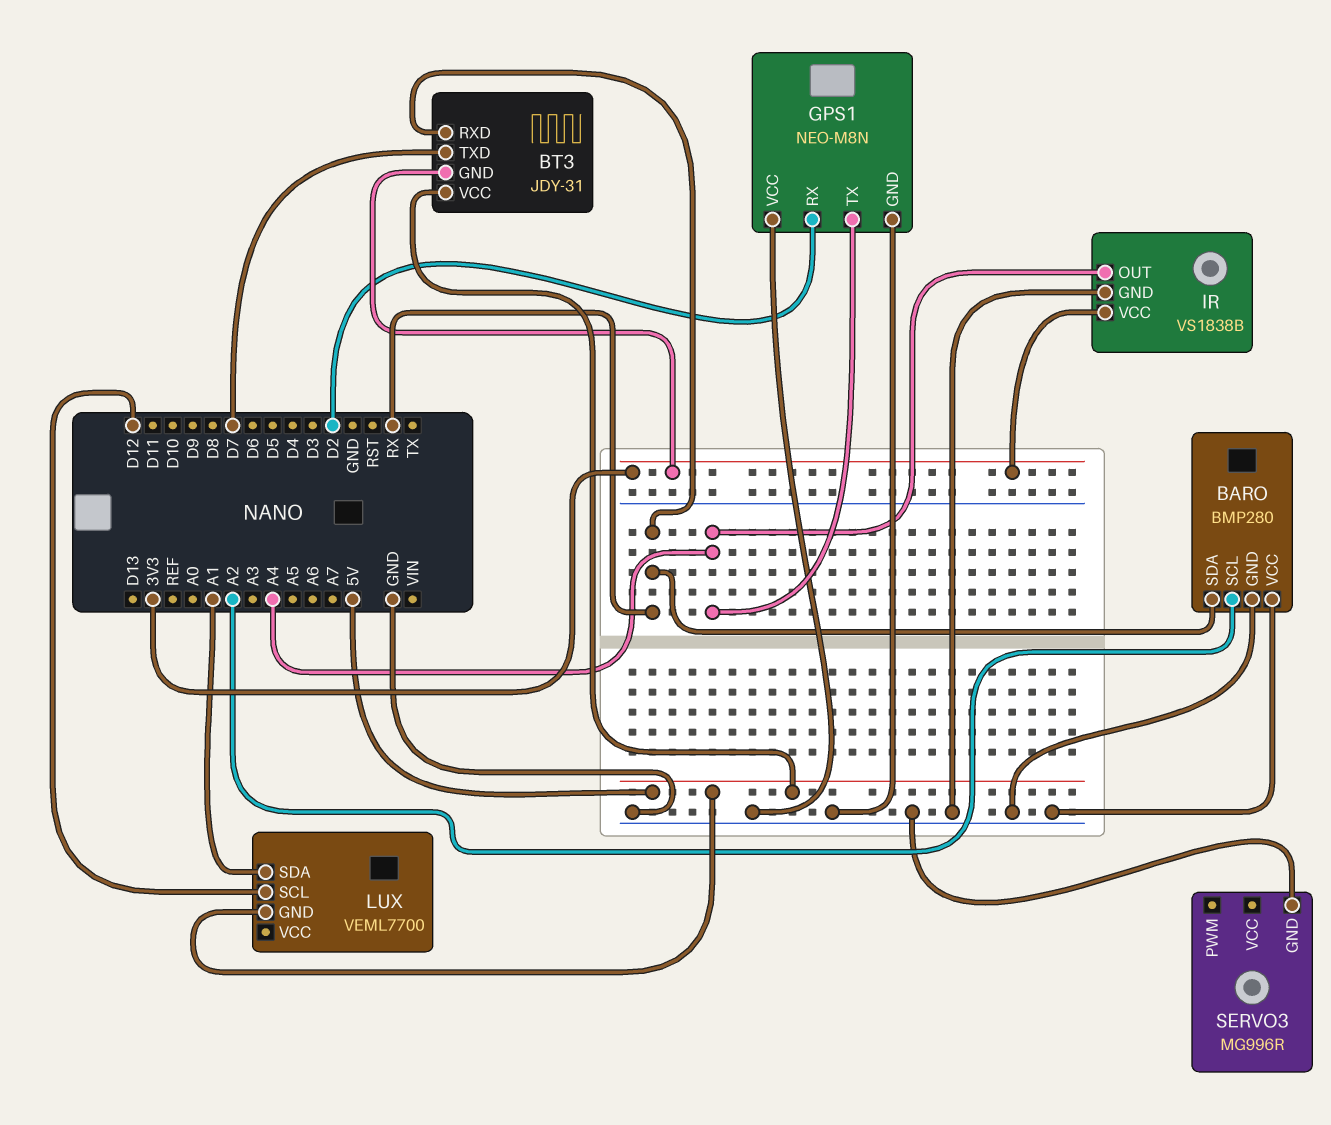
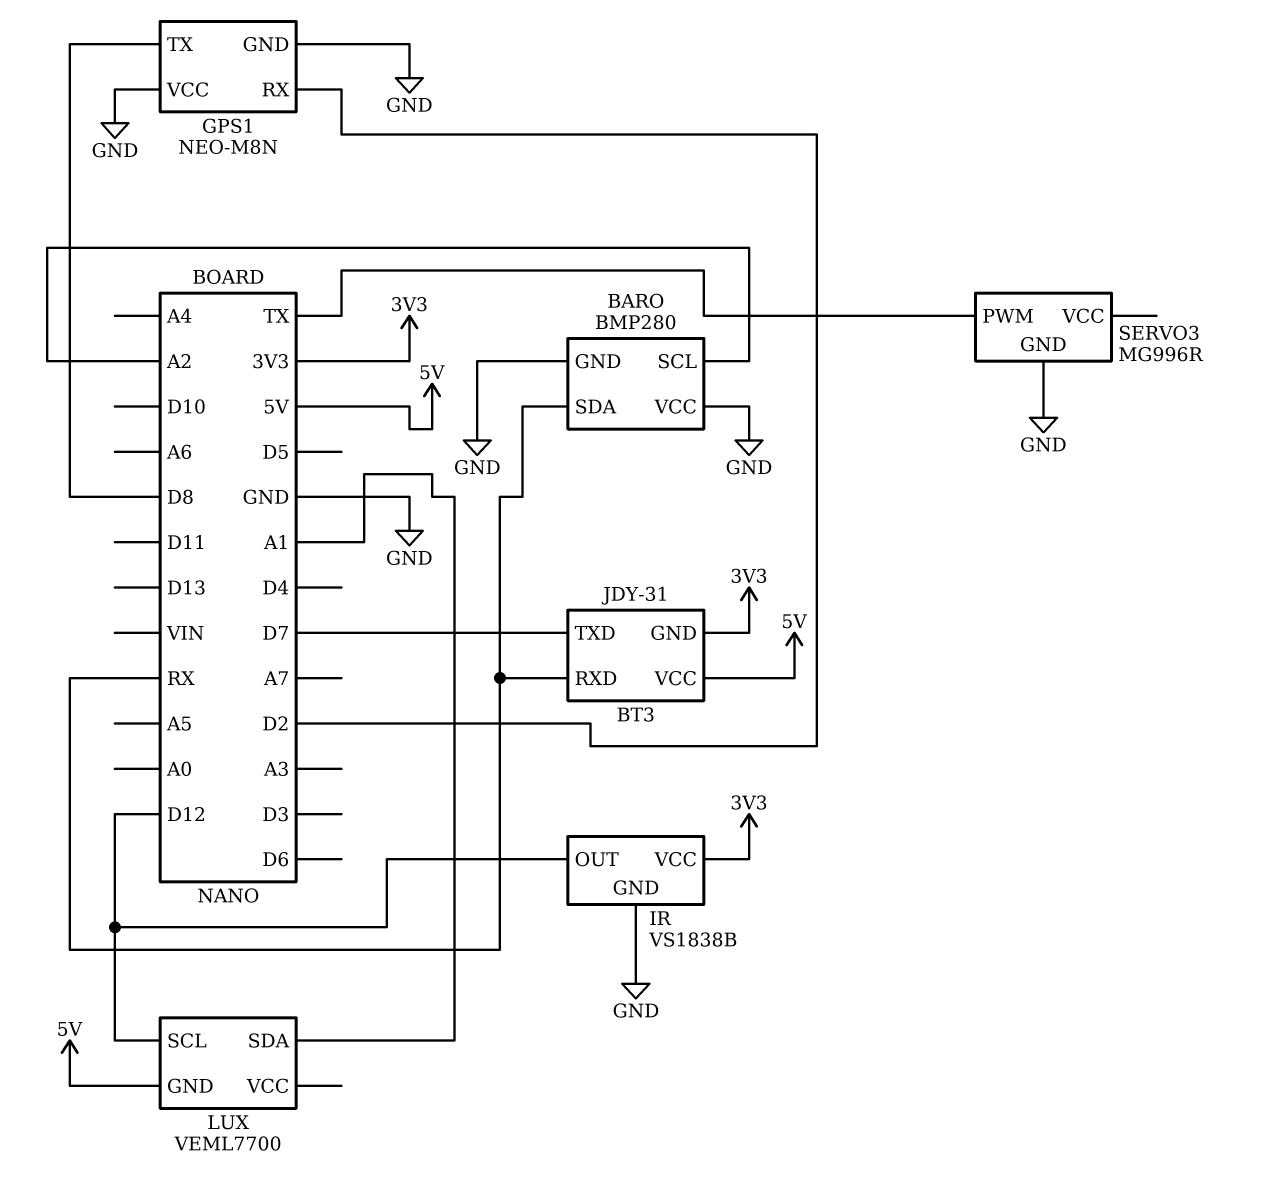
GPS1 pin TX: A4 -> D8
IR pin OUT: A4 -> D12
SERVO3 pin PWM: none -> TX

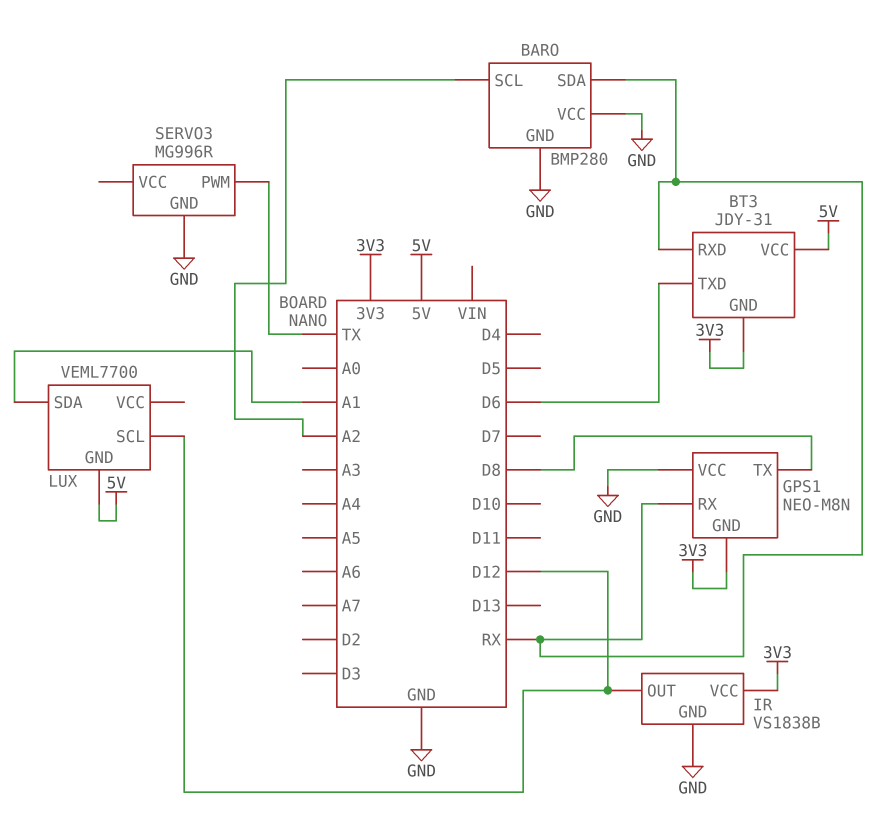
BT3 pin TXD: D7 -> D6
GPS1 pin GND: GND -> 3V3
GPS1 pin RX: D2 -> RX

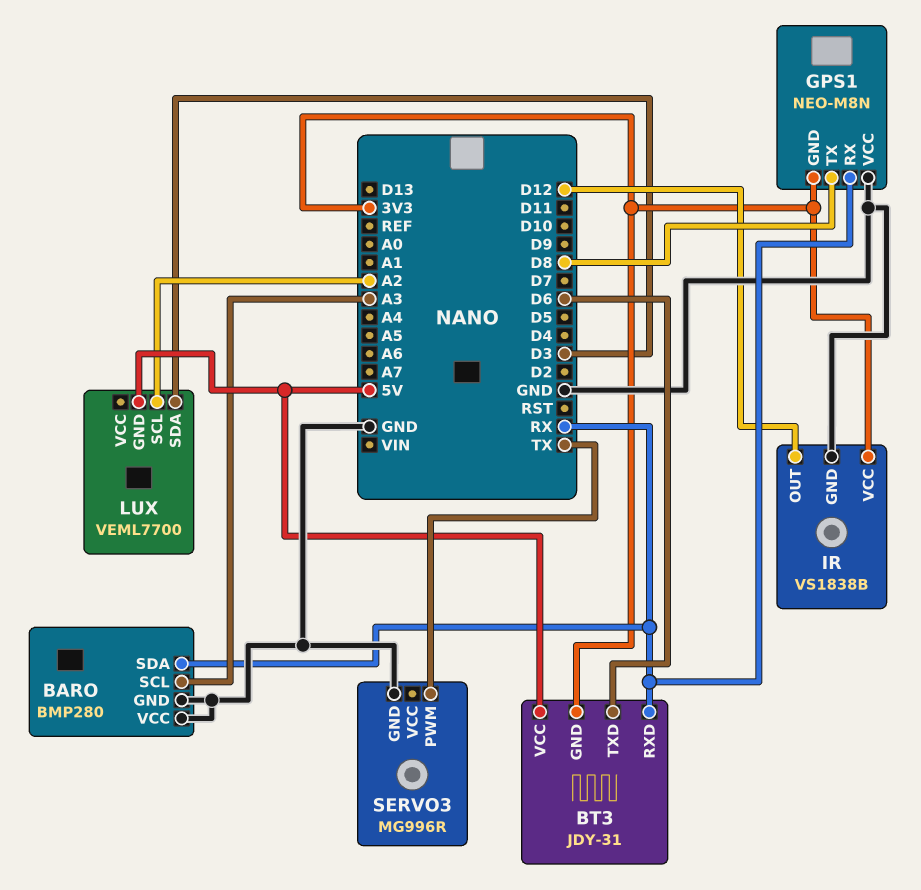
BARO pin SCL: A2 -> A3
LUX pin SCL: D12 -> A2
LUX pin SDA: A1 -> D3

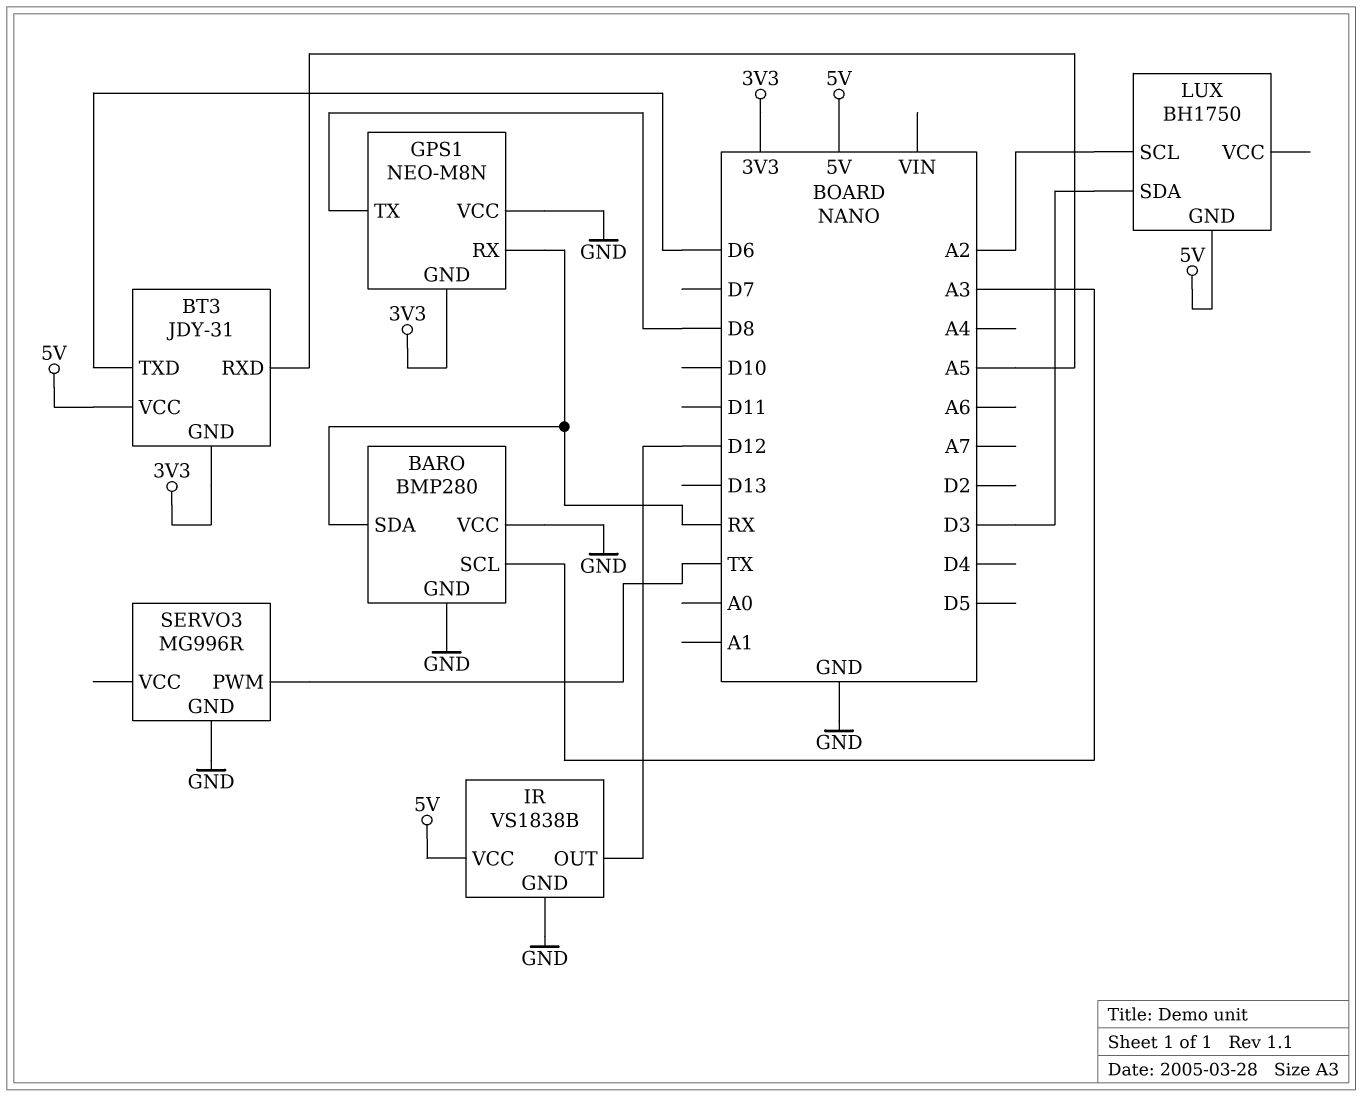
BT3 pin RXD: RX -> A5
IR pin VCC: 3V3 -> 5V
LUX: VEML7700 -> BH1750

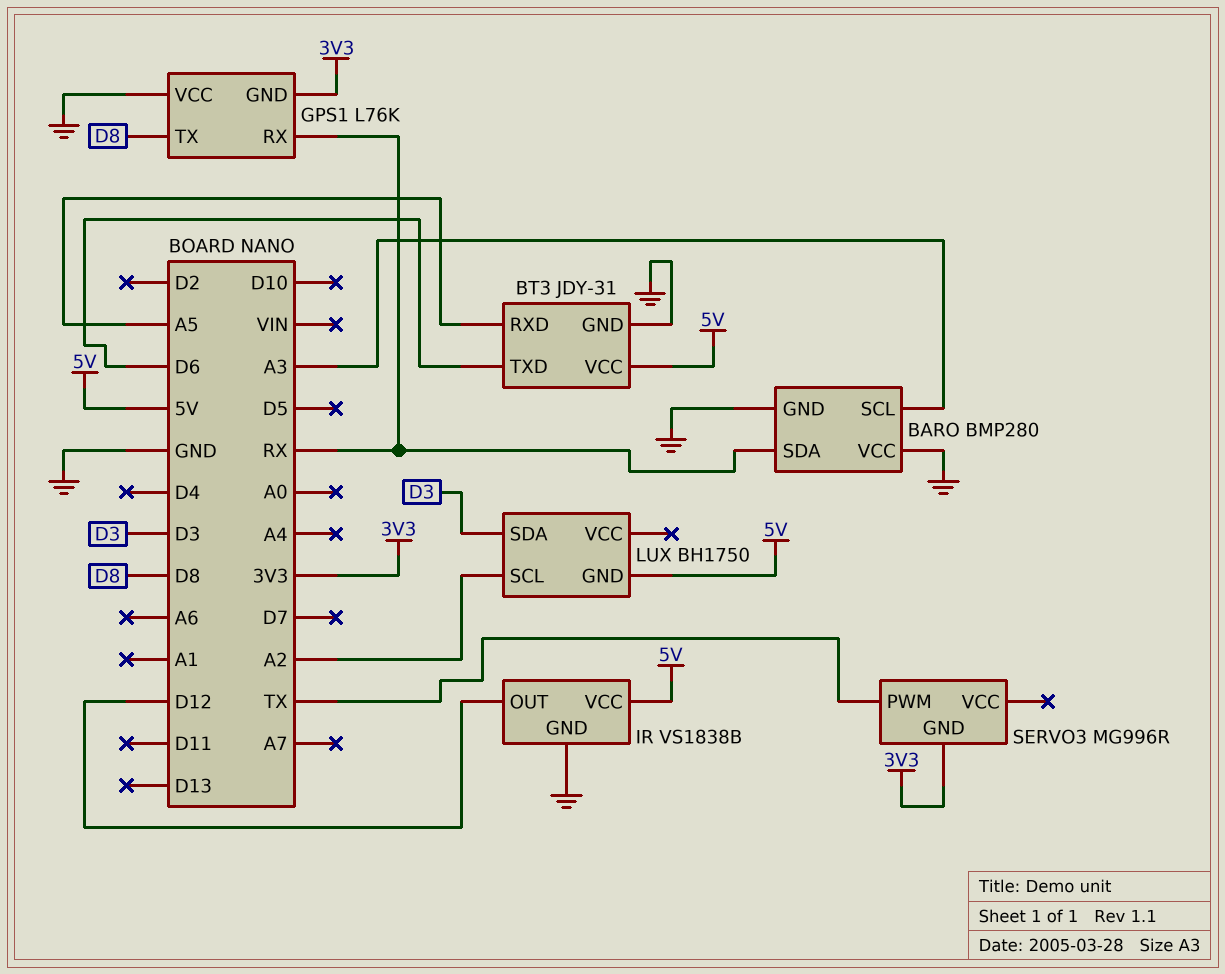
BT3 pin GND: 3V3 -> GND
GPS1: NEO-M8N -> L76K
SERVO3 pin GND: GND -> 3V3

